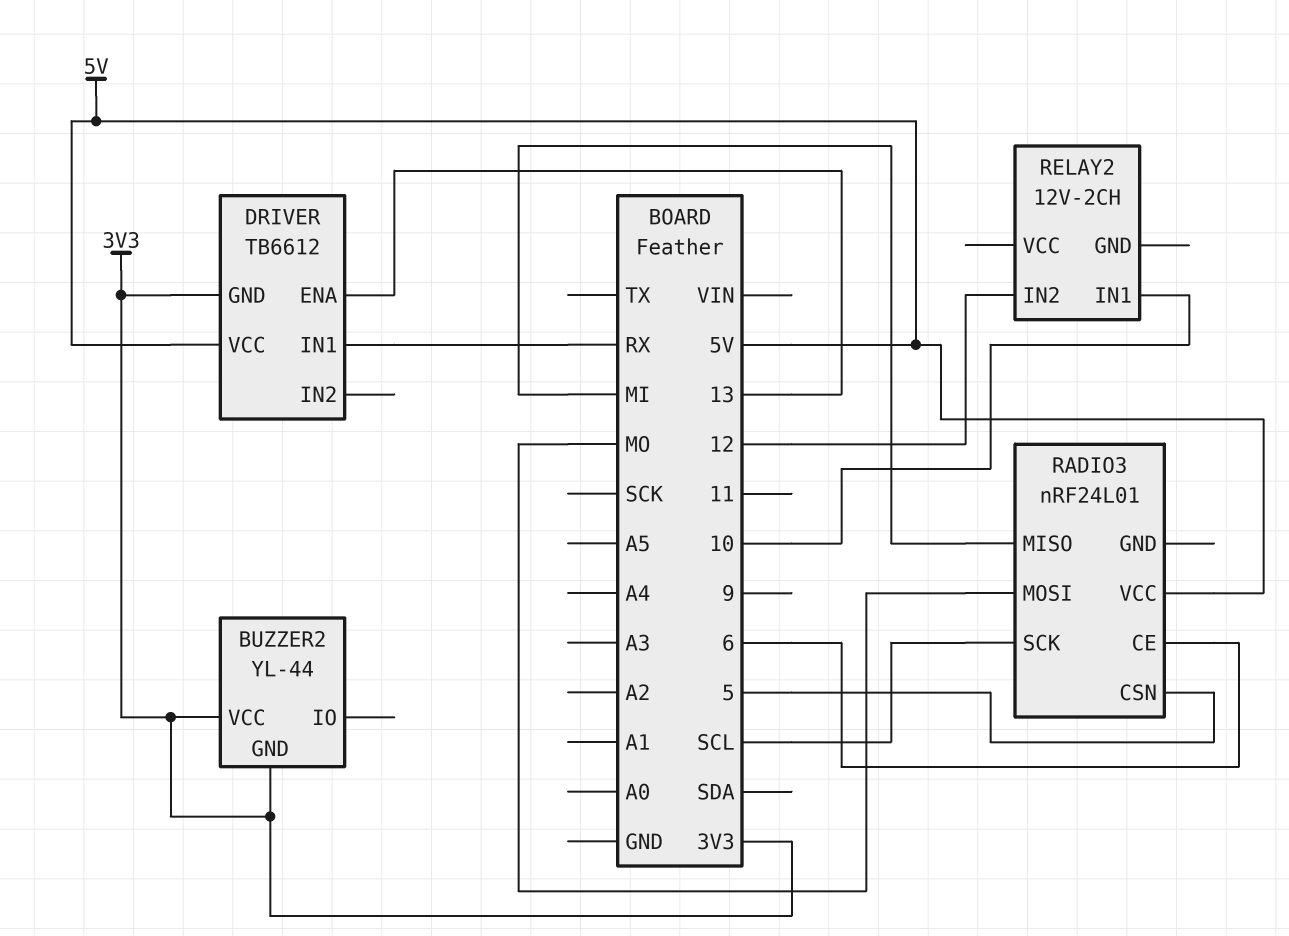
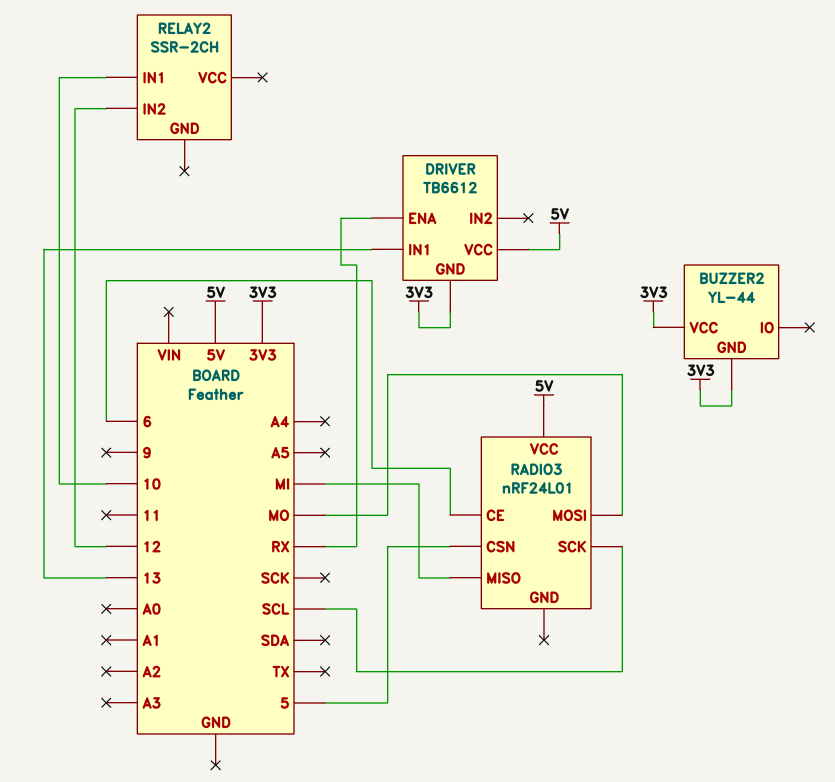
DRIVER pin ENA: 13 -> RX
DRIVER pin IN1: RX -> 13
RELAY2: 12V-2CH -> SSR-2CH

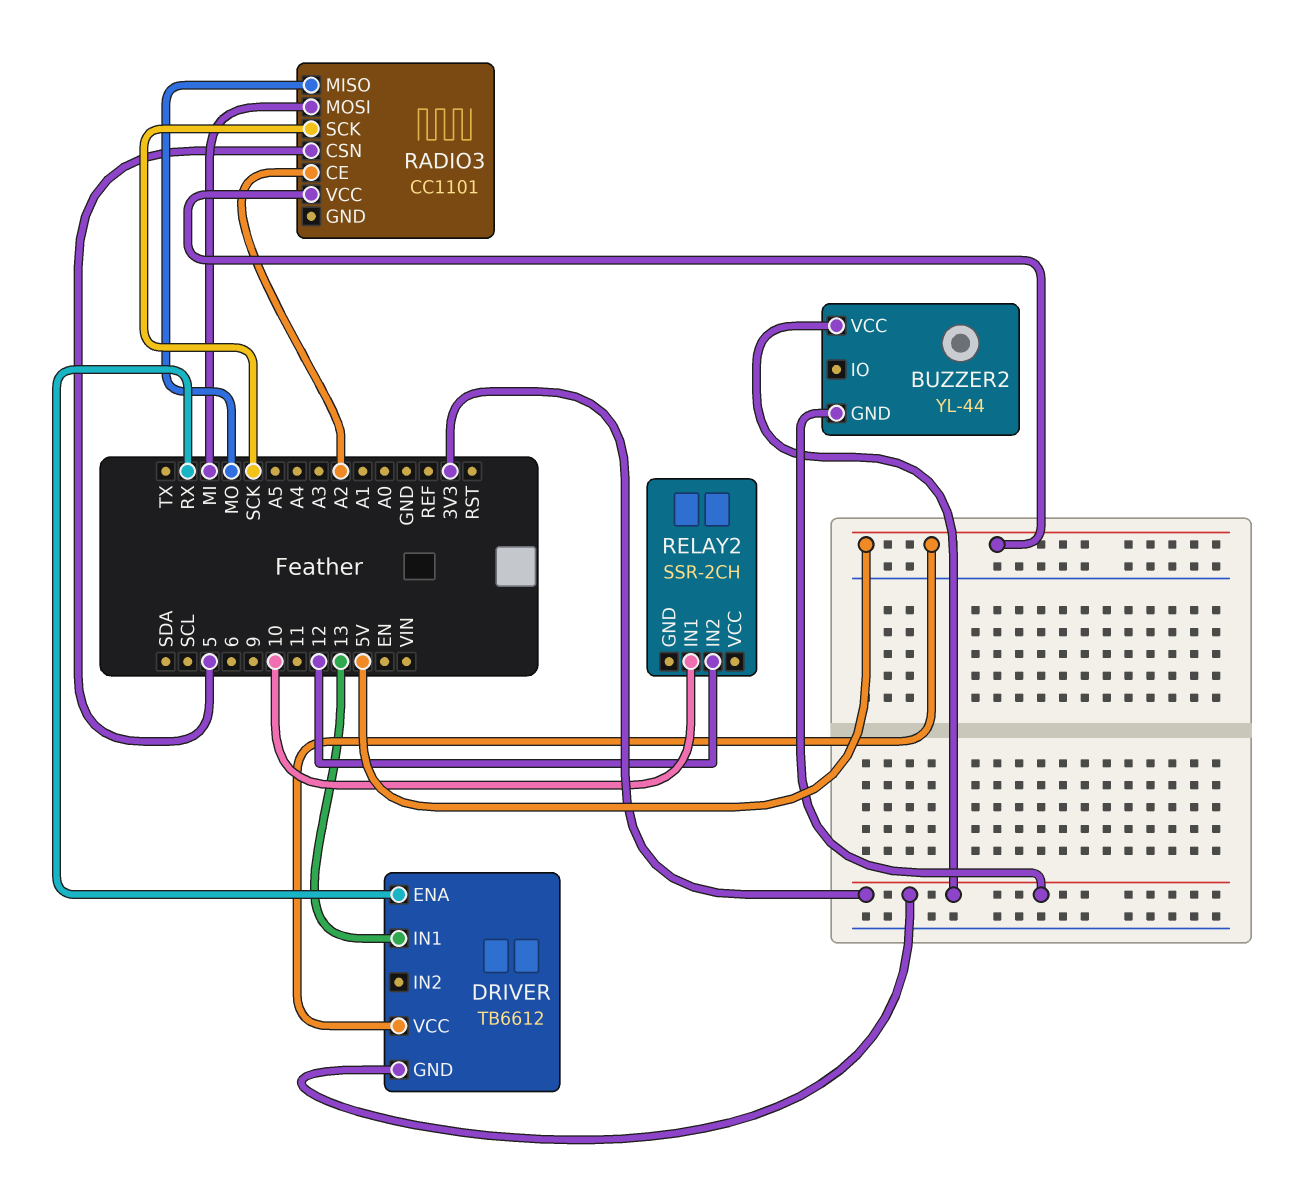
RADIO3: nRF24L01 -> CC1101
RADIO3 pin CE: 6 -> A2
RADIO3 pin MISO: MI -> MO
RADIO3 pin MOSI: MO -> MI
RADIO3 pin SCK: SCL -> SCK

